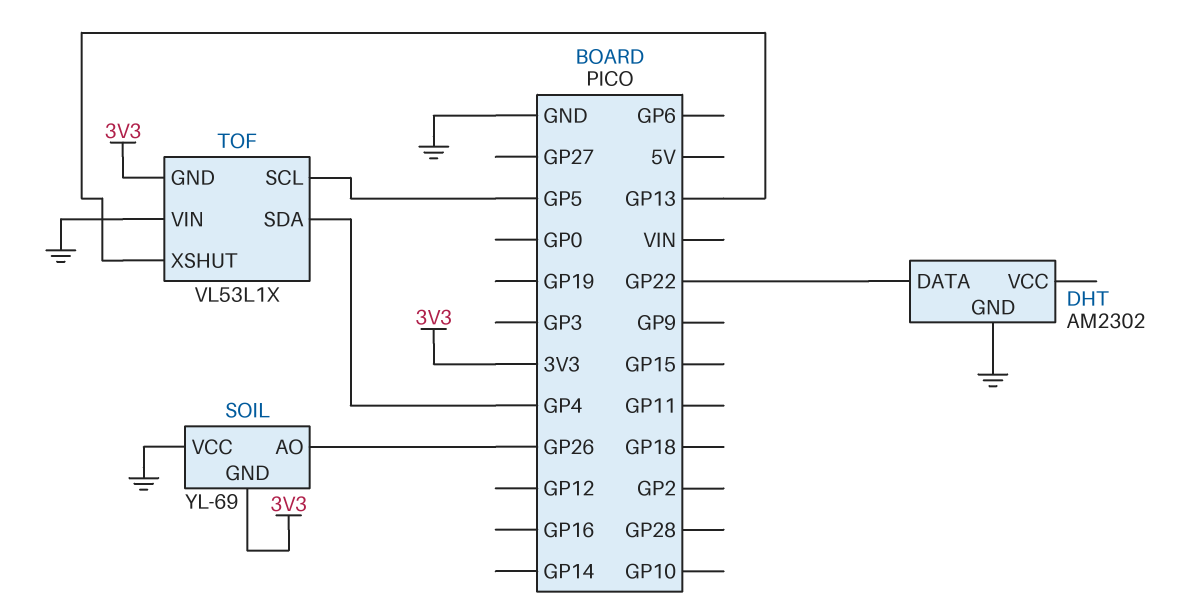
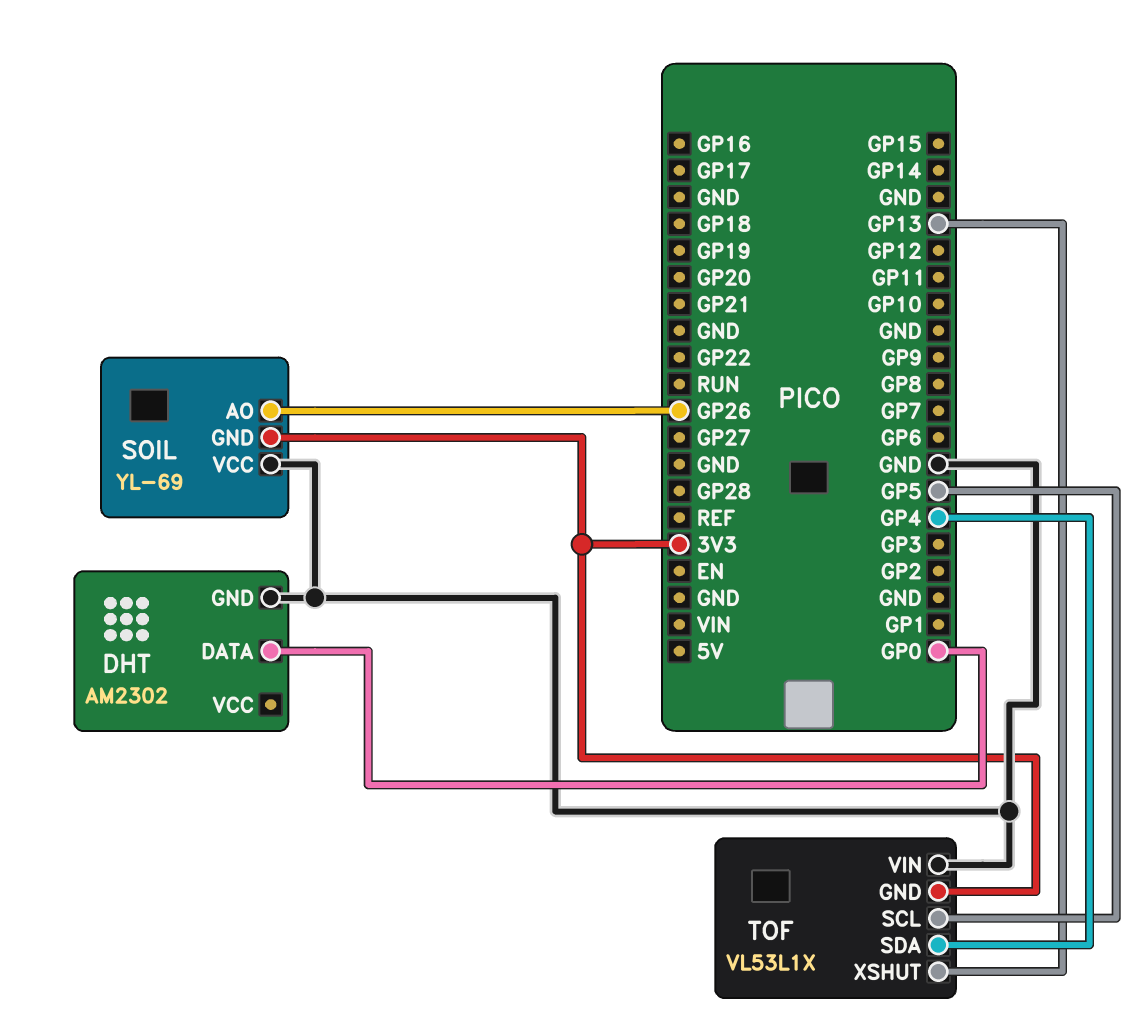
DHT pin DATA: GP22 -> GP0

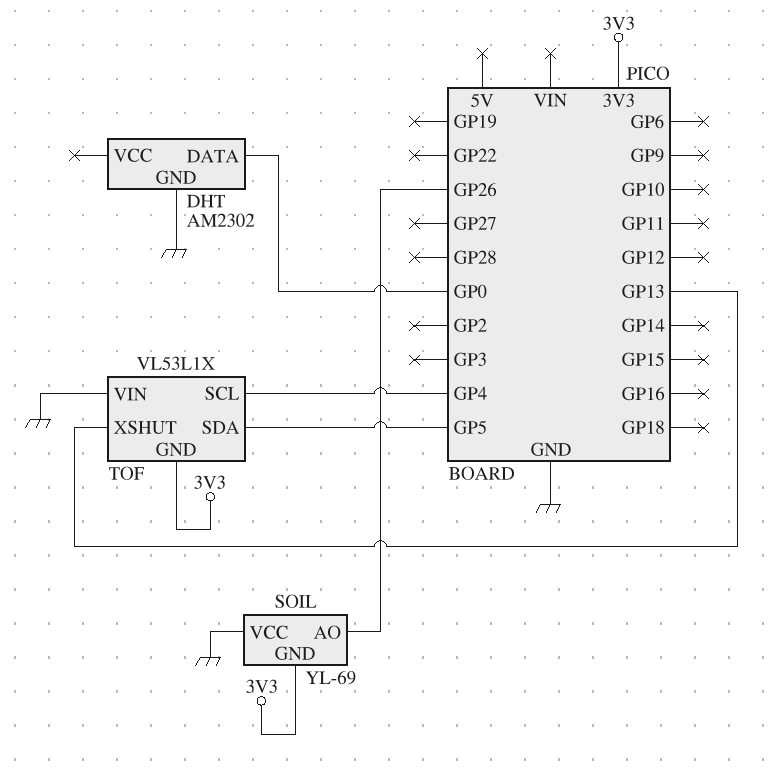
TOF pin SCL: GP5 -> GP4
TOF pin SDA: GP4 -> GP5

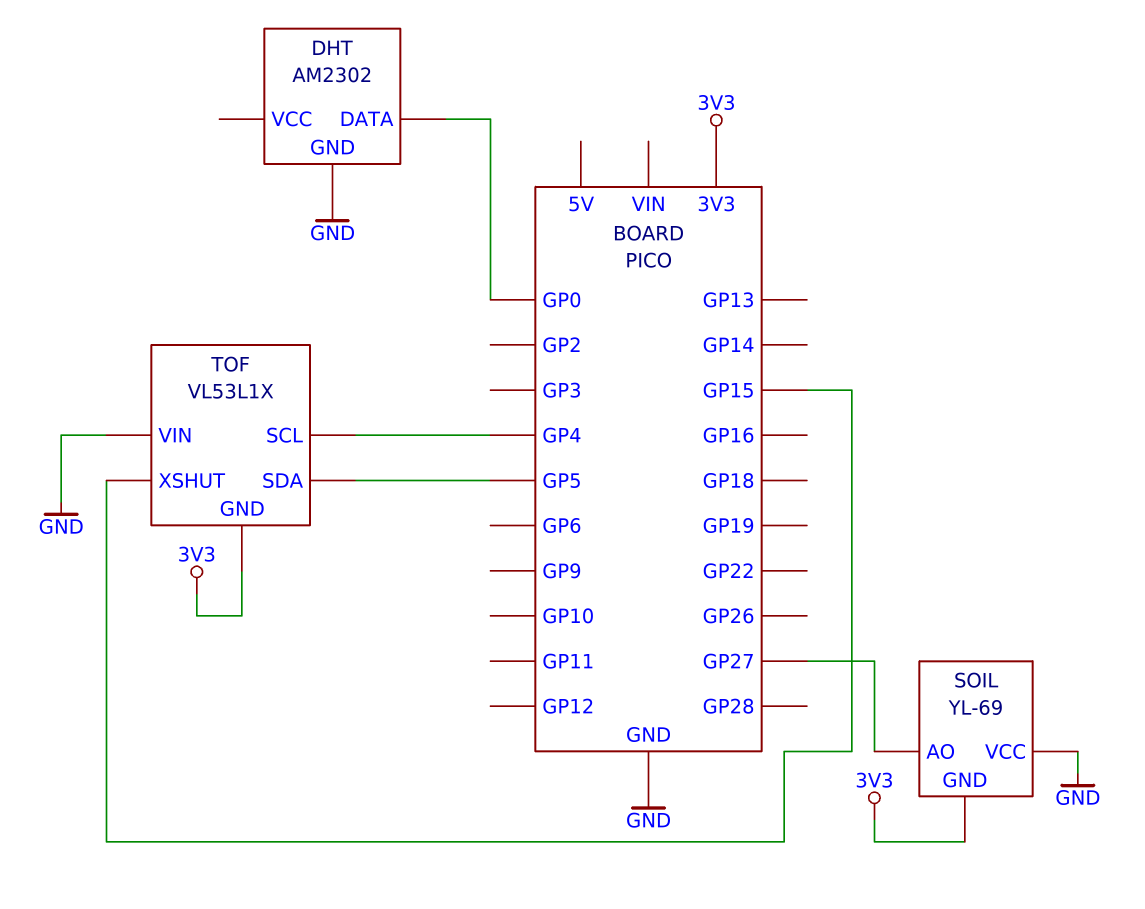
SOIL pin AO: GP26 -> GP27
TOF pin XSHUT: GP13 -> GP15

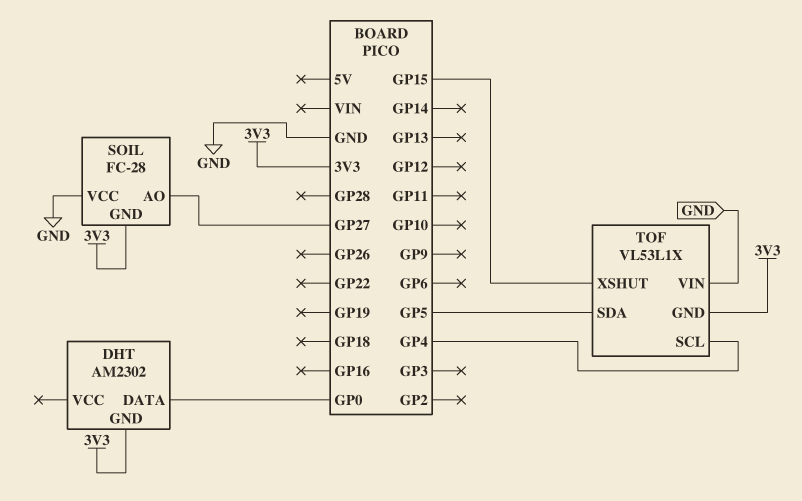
DHT pin GND: GND -> 3V3
SOIL: YL-69 -> FC-28

